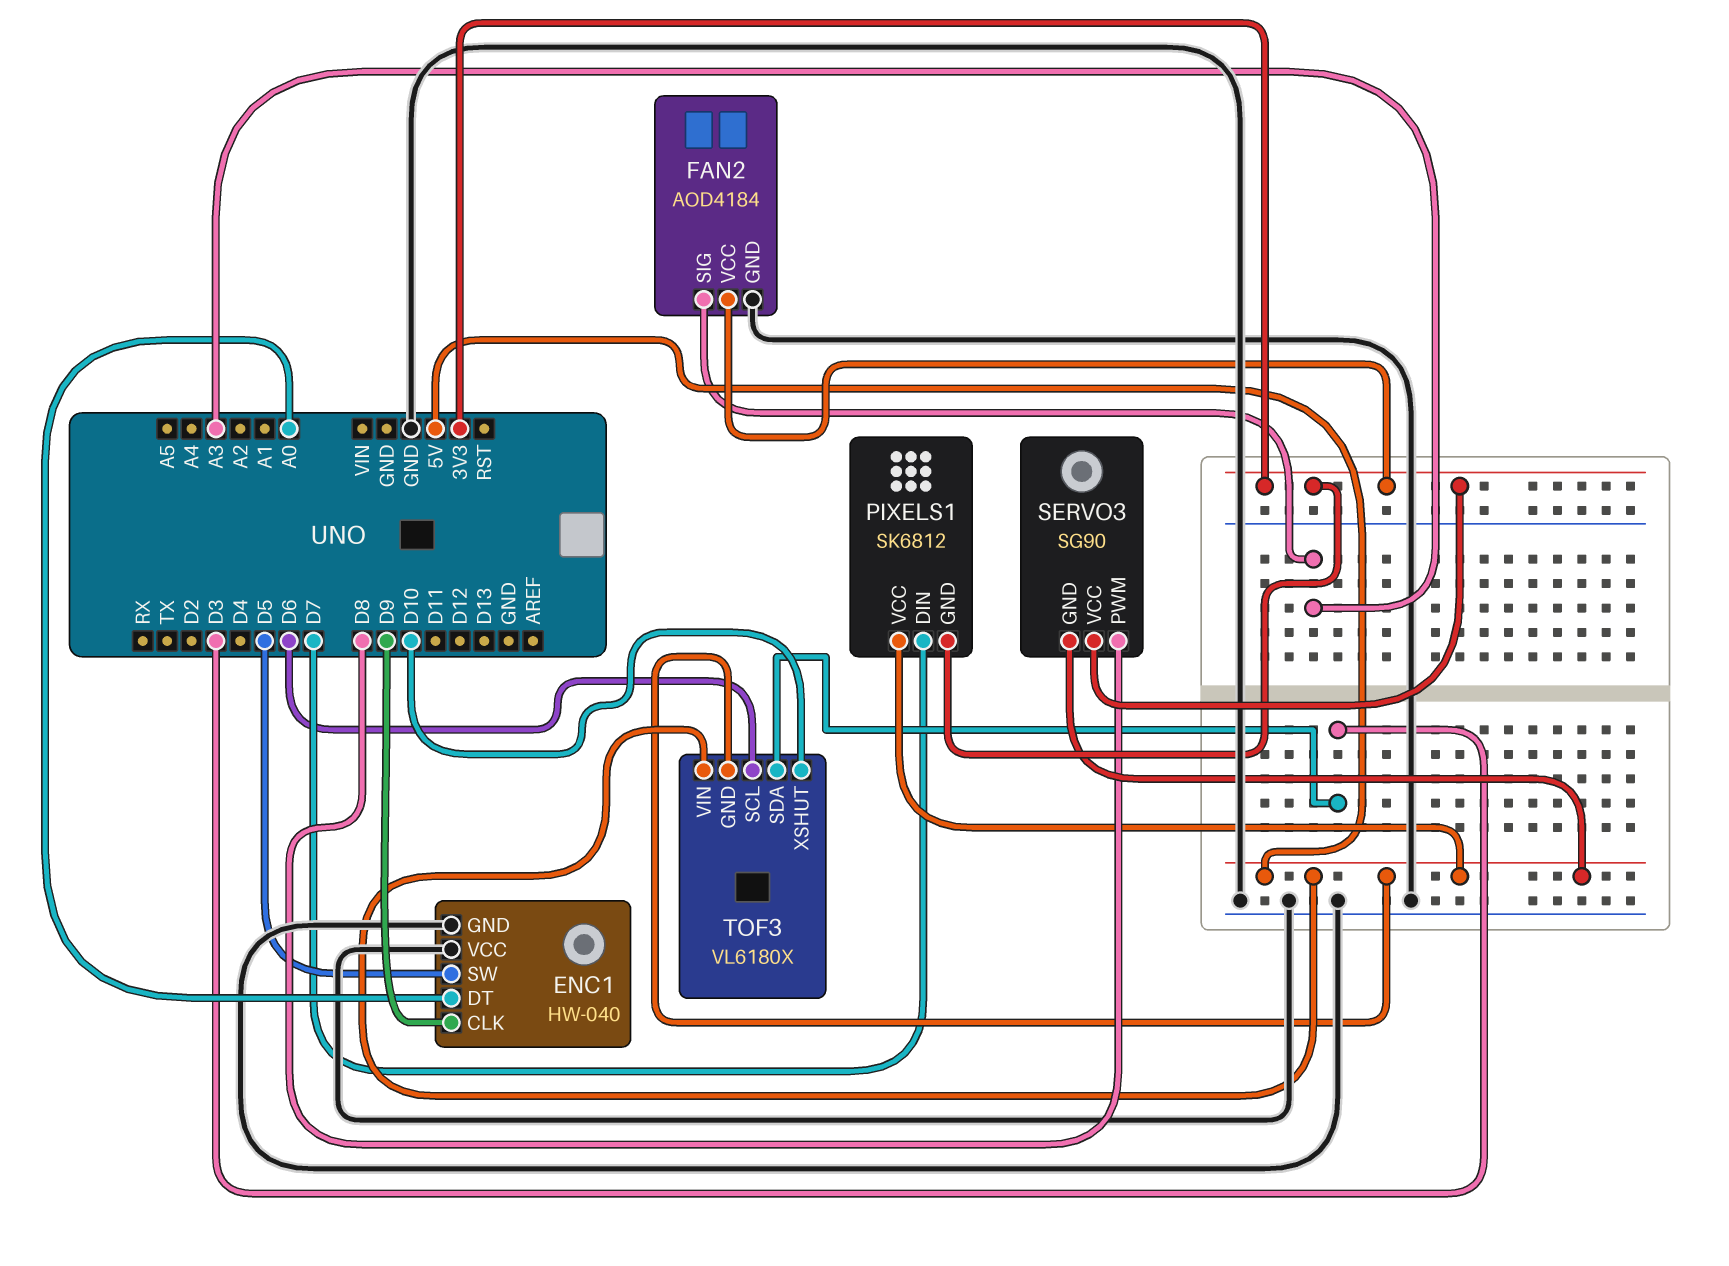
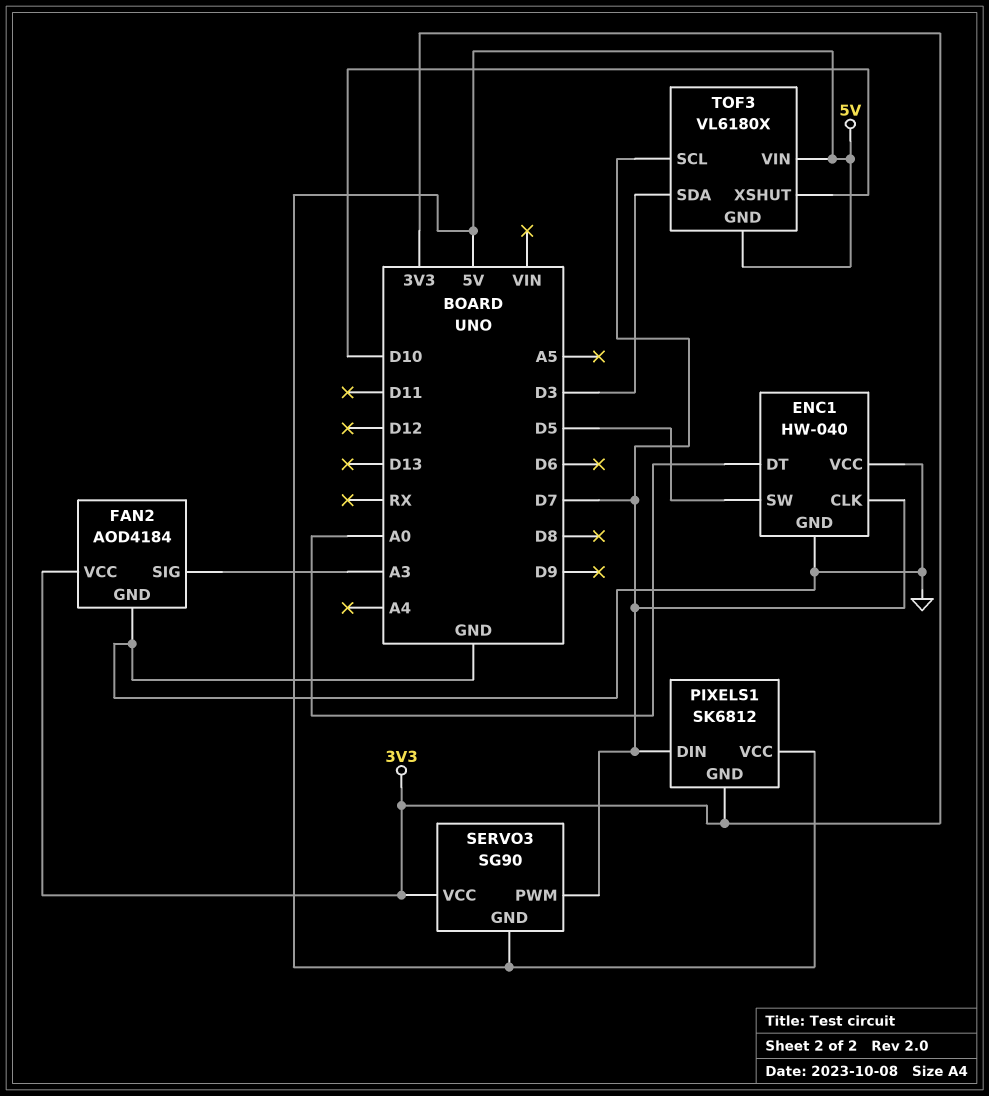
ENC1 pin CLK: D9 -> D7
SERVO3 pin PWM: D8 -> D7
TOF3 pin SCL: D6 -> D7

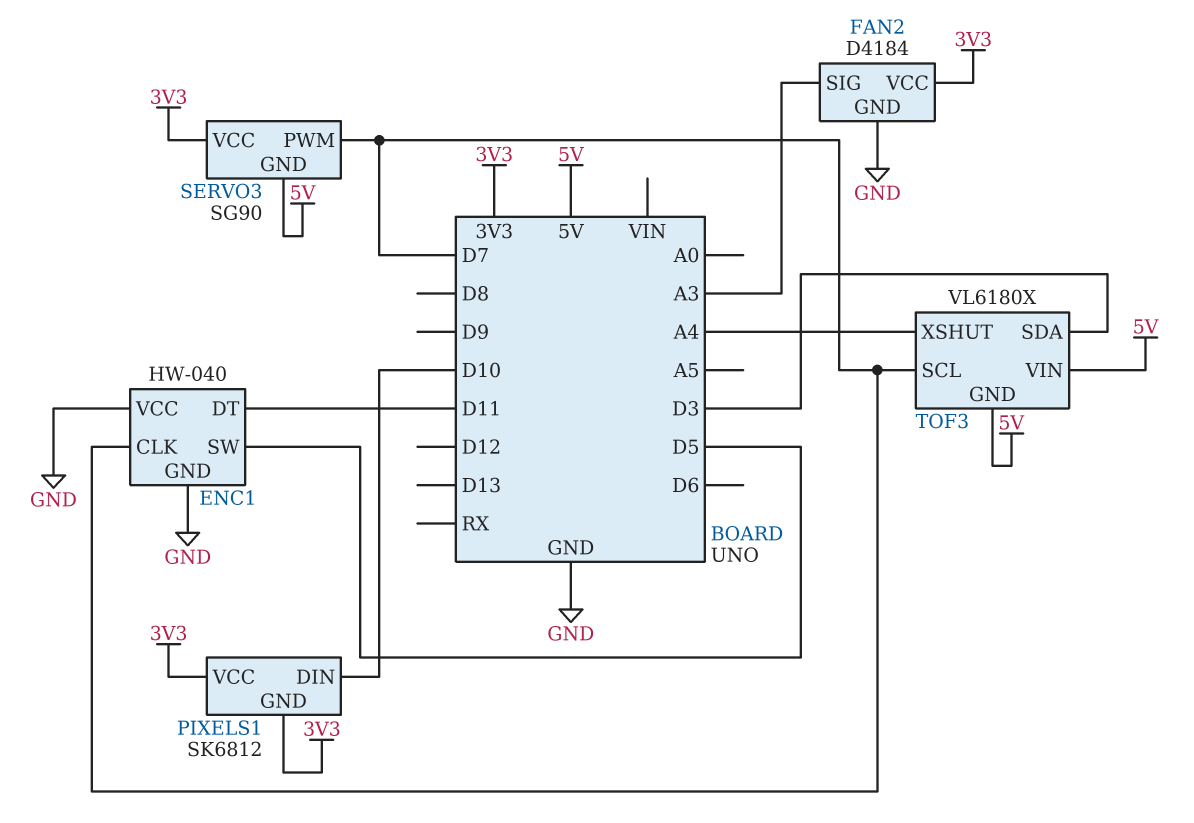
ENC1 pin DT: A0 -> D11
FAN2: AOD4184 -> D4184
PIXELS1 pin DIN: D7 -> D10
PIXELS1 pin VCC: 5V -> 3V3
TOF3 pin XSHUT: D10 -> A4

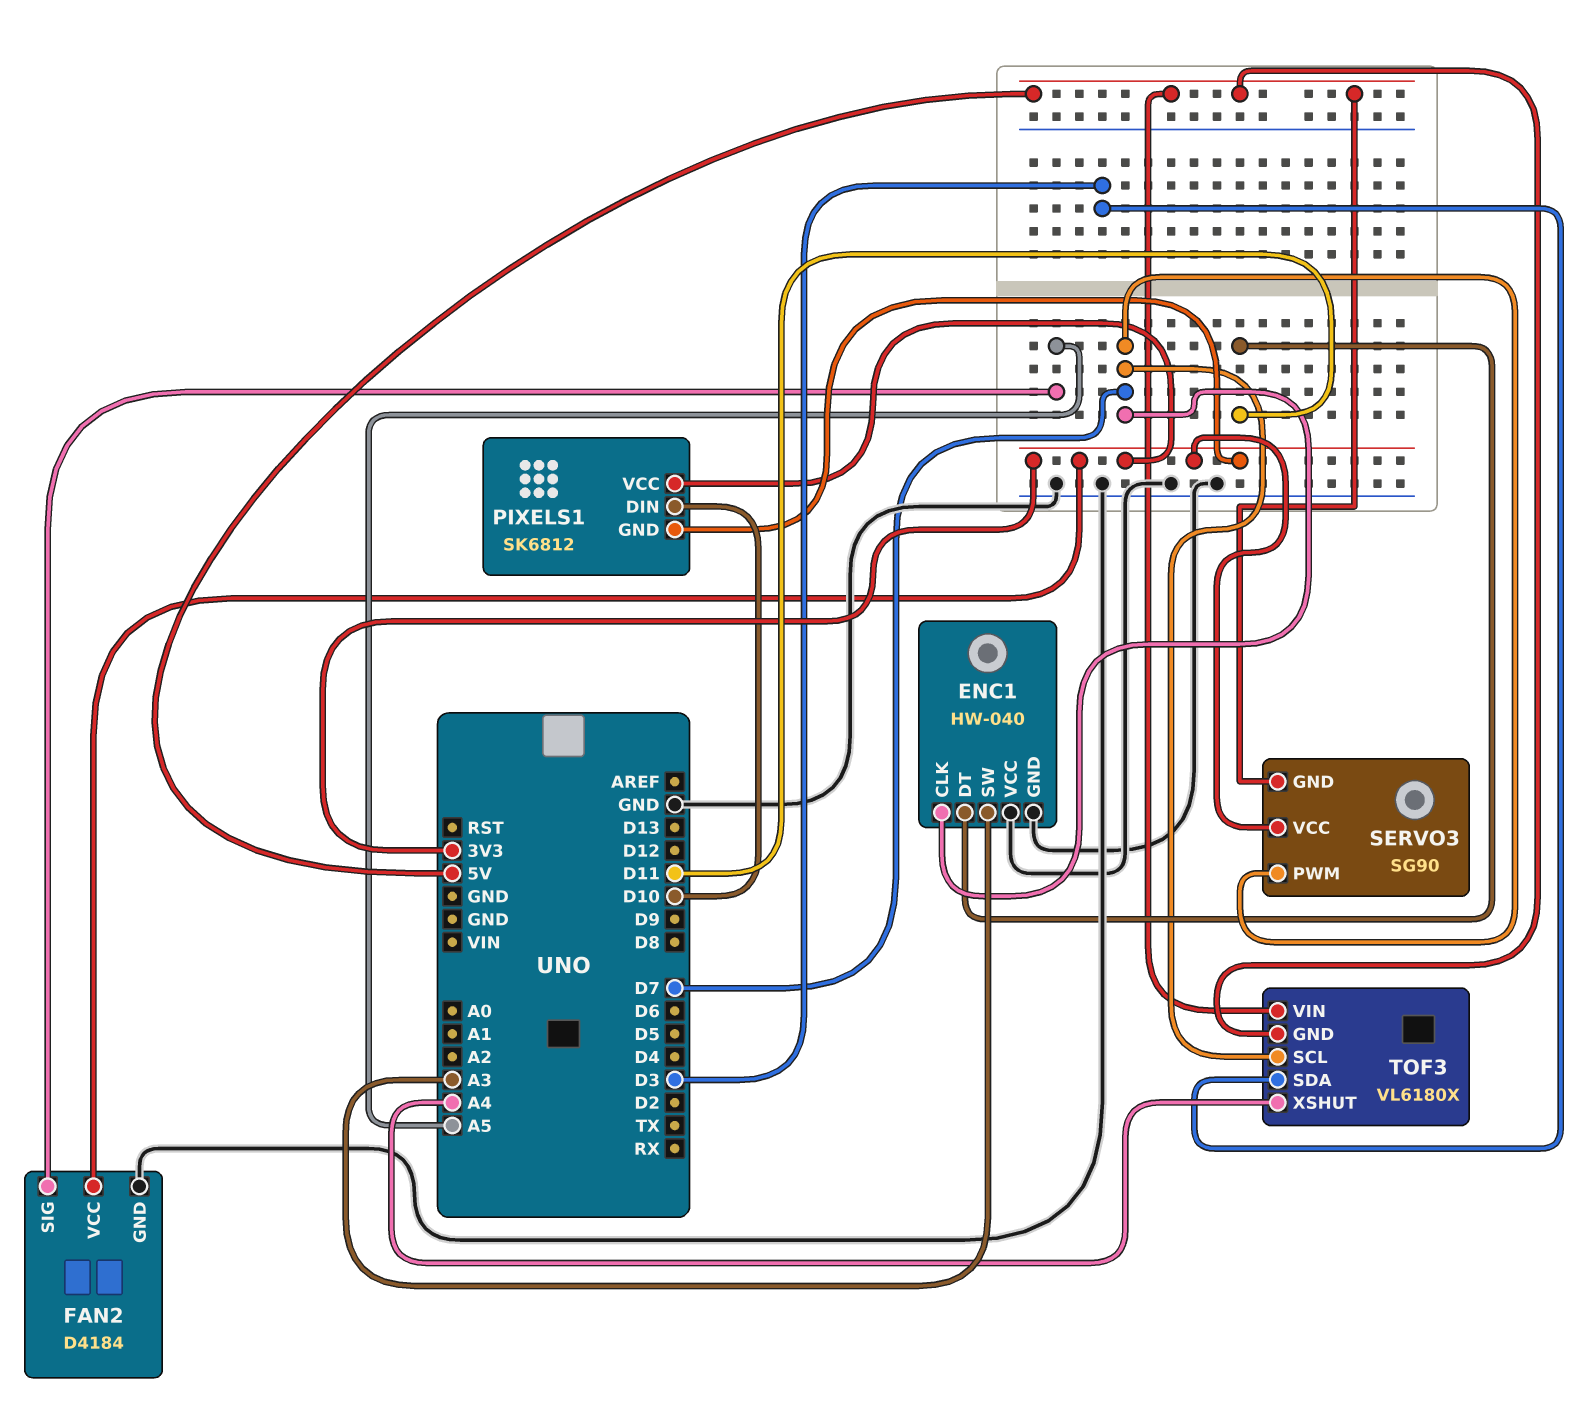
ENC1 pin SW: D5 -> A3
FAN2 pin SIG: A3 -> A5

